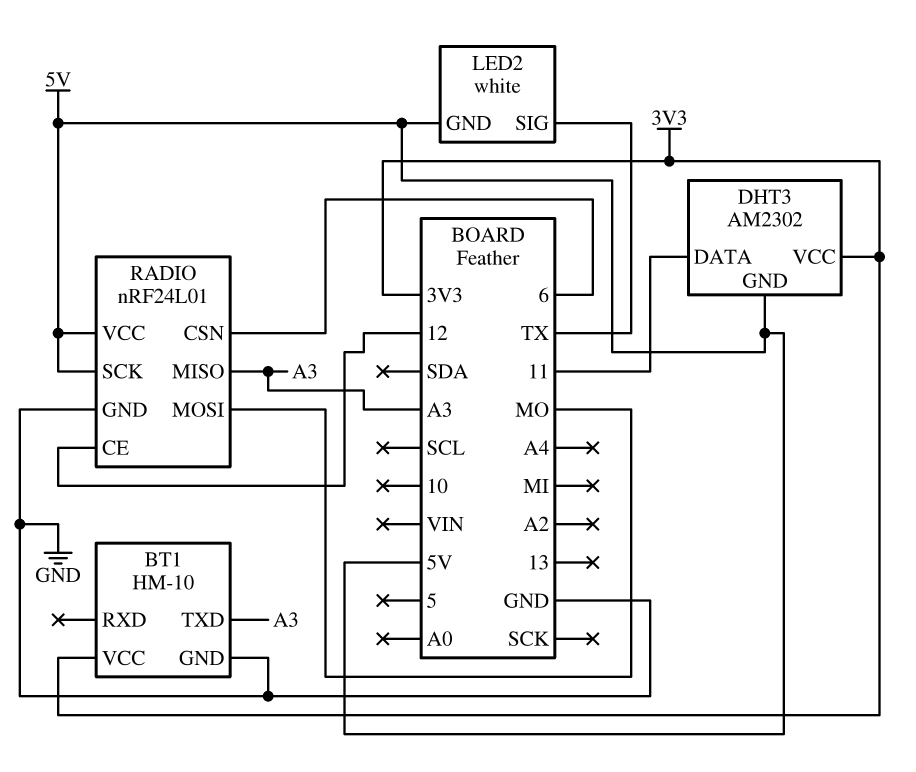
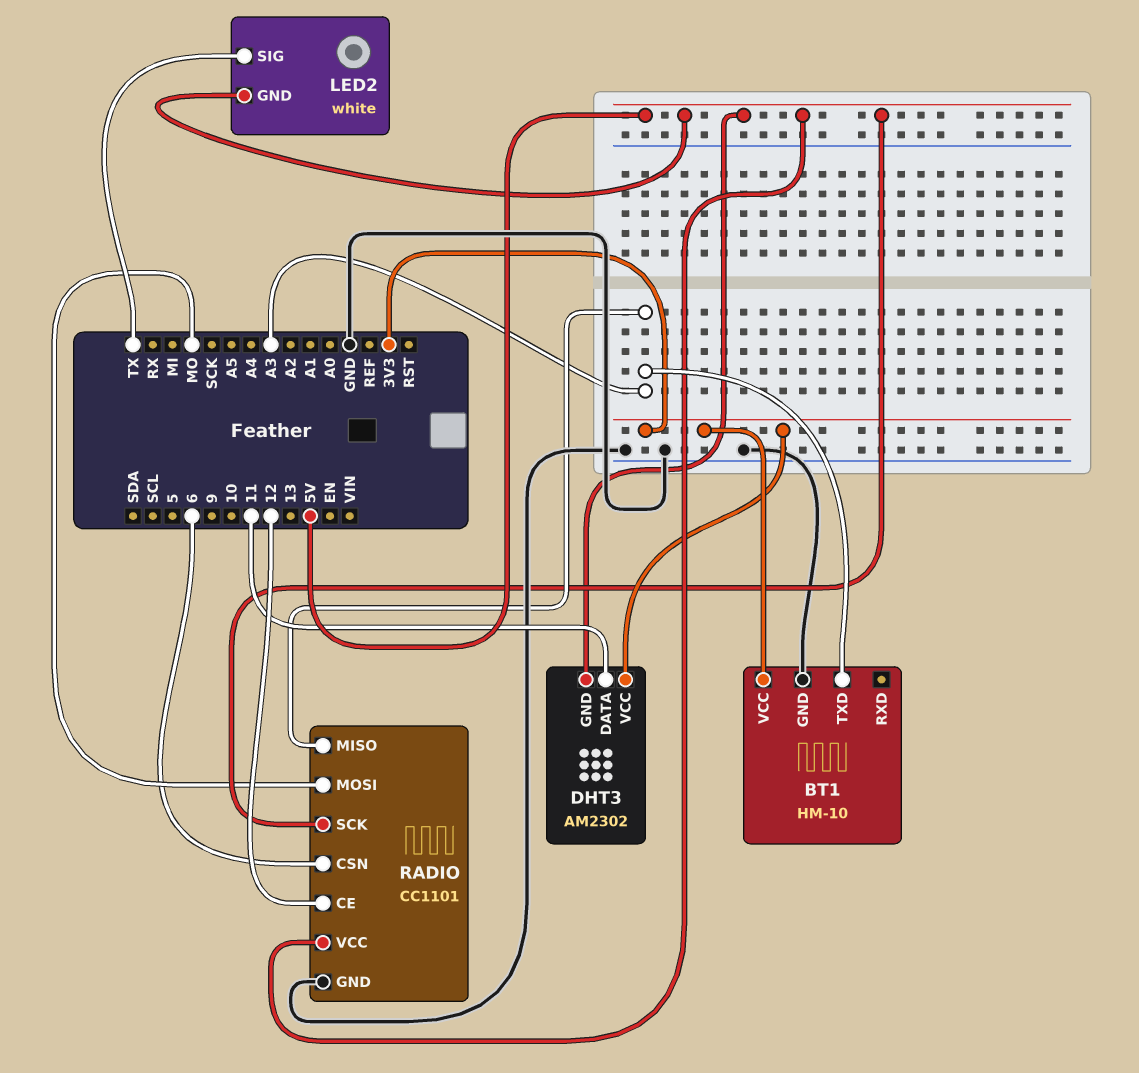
RADIO: nRF24L01 -> CC1101

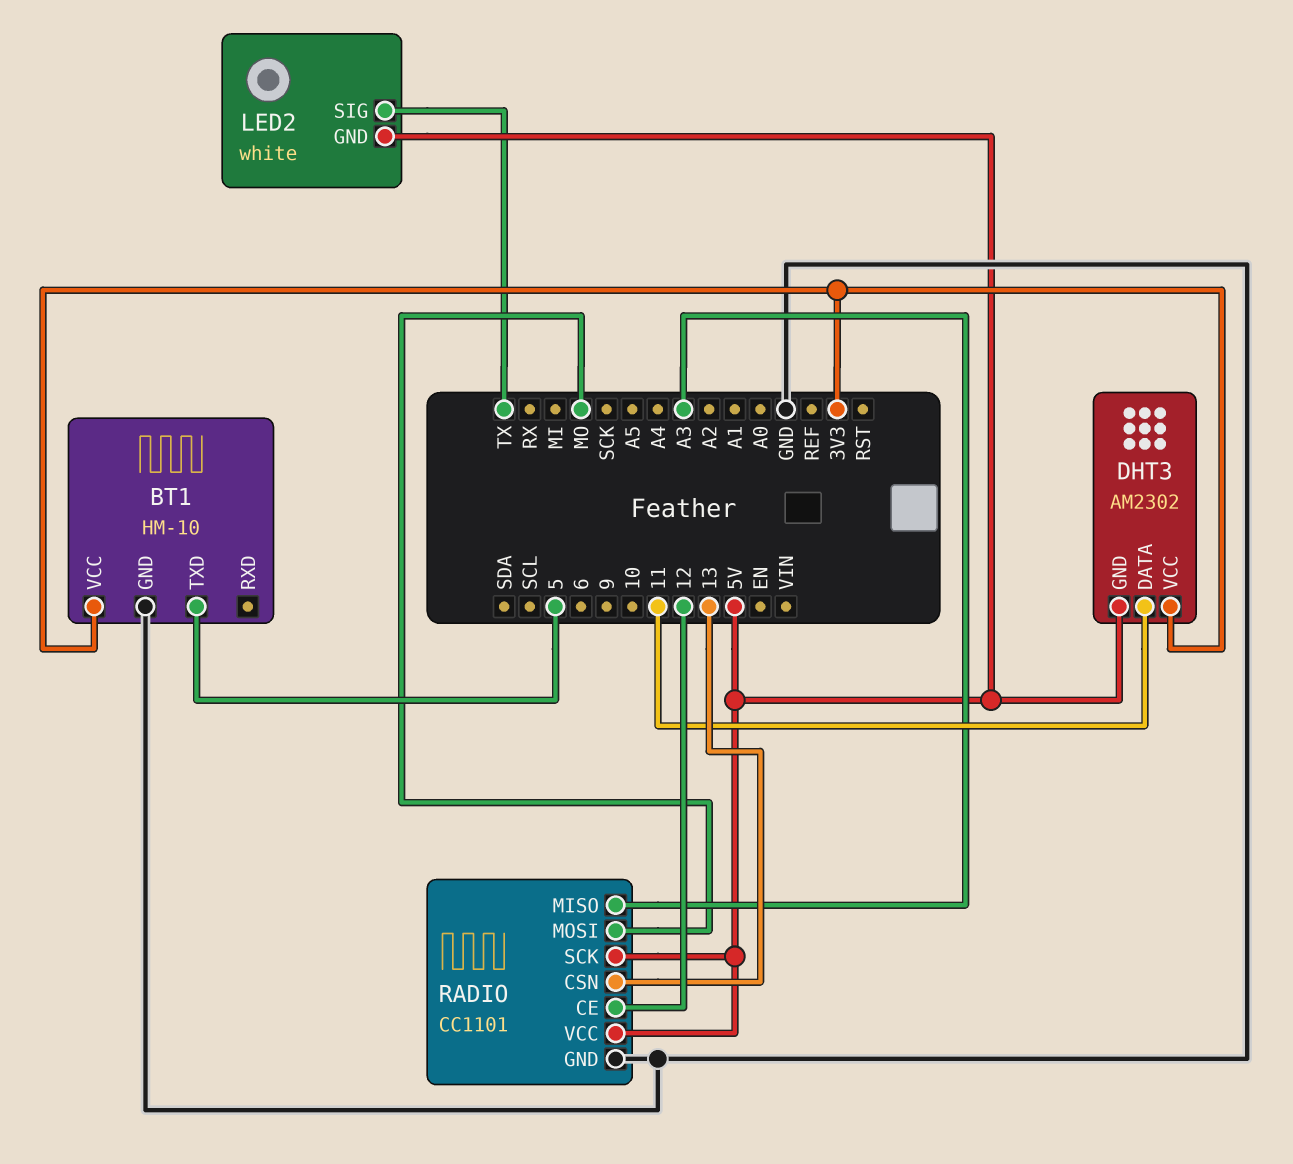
BT1 pin TXD: A3 -> 5
RADIO pin CSN: 6 -> 13

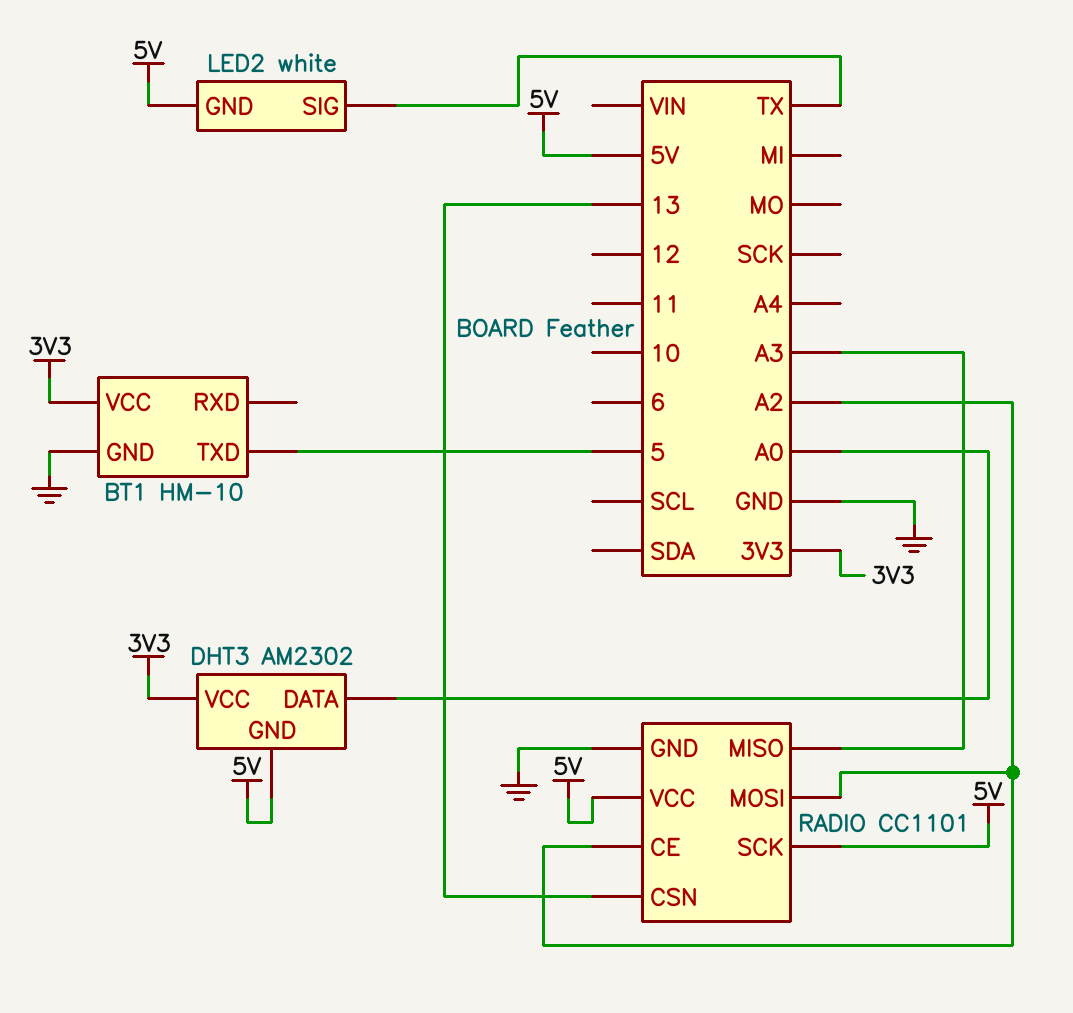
DHT3 pin DATA: 11 -> A0
RADIO pin CE: 12 -> A2
RADIO pin MOSI: MO -> A2

